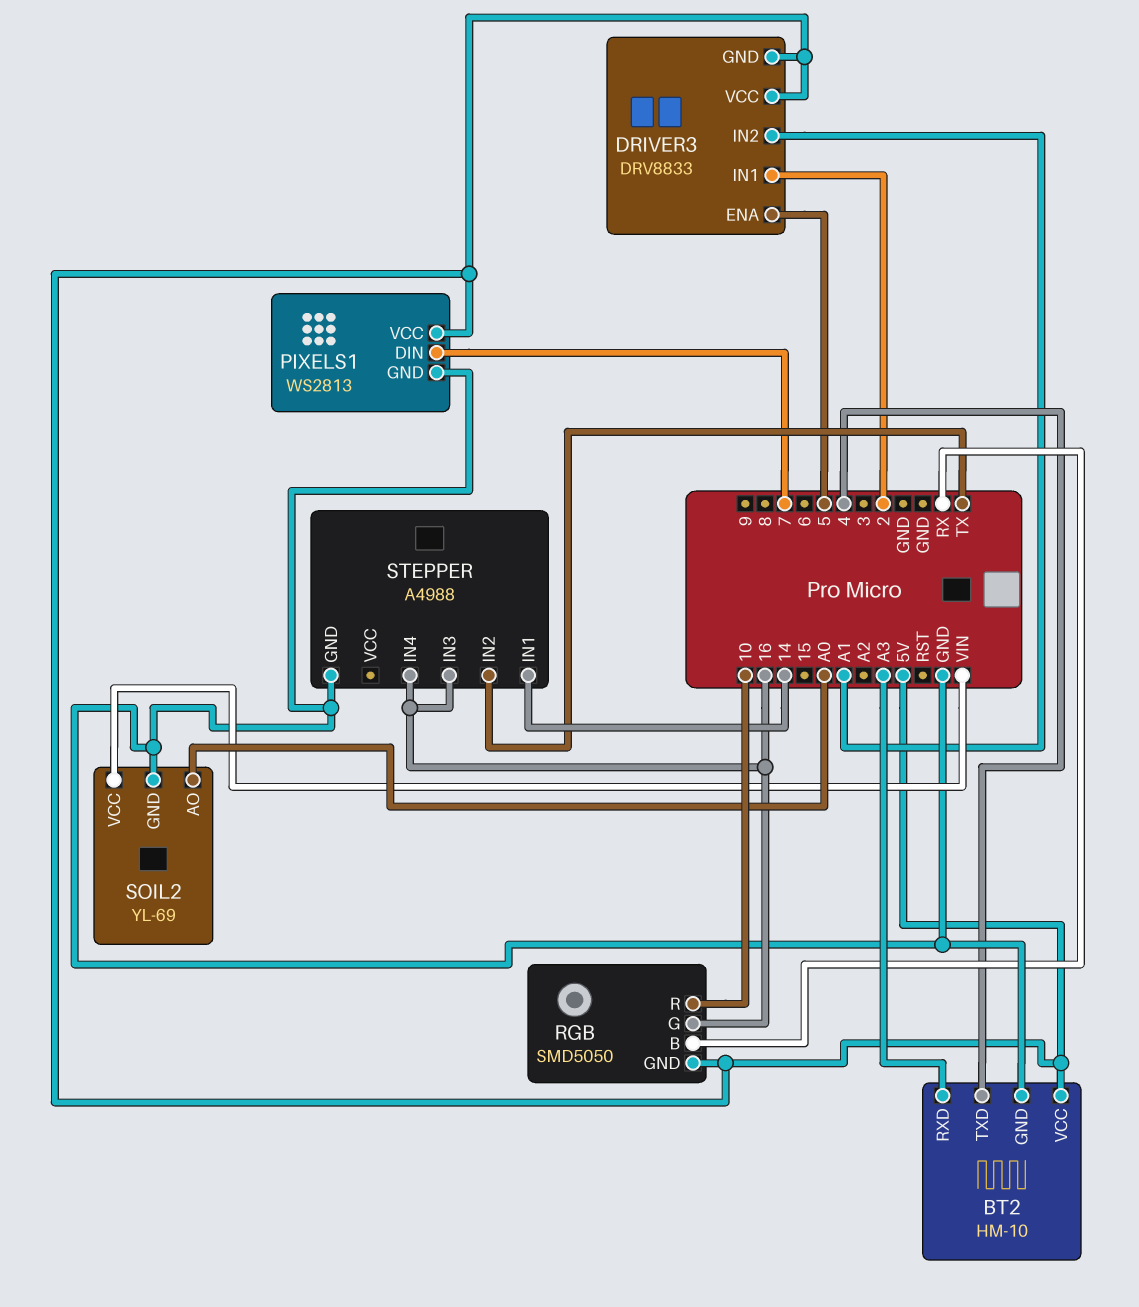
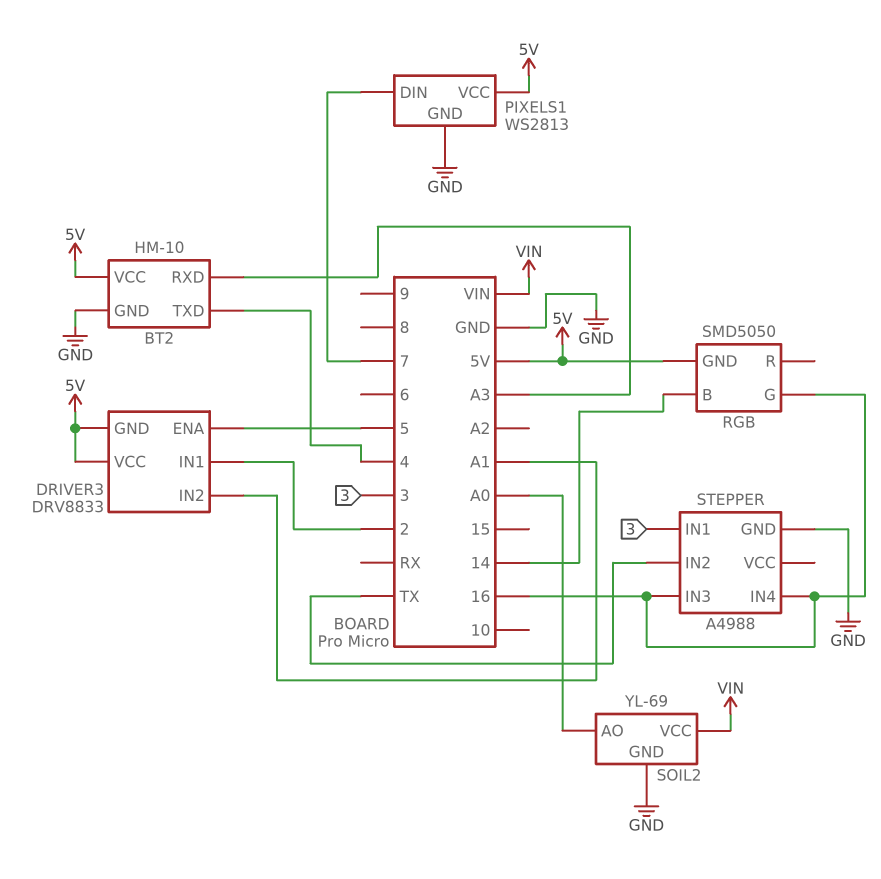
RGB pin B: RX -> 14
RGB pin R: 10 -> none
STEPPER pin IN1: 14 -> 3

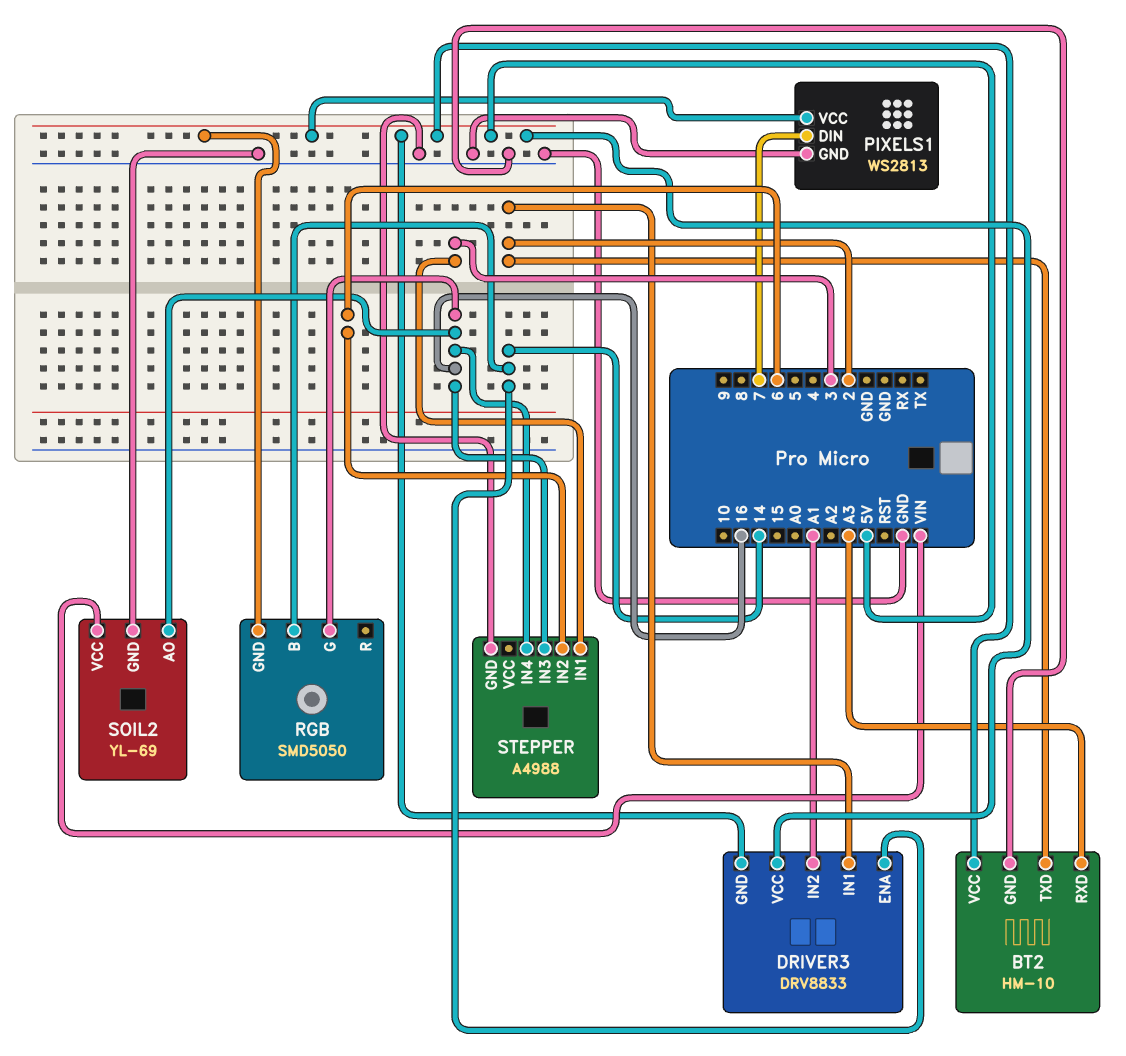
BT2 pin TXD: 4 -> 2
DRIVER3 pin ENA: 5 -> 14
SOIL2 pin AO: A0 -> 16
STEPPER pin IN2: TX -> 6

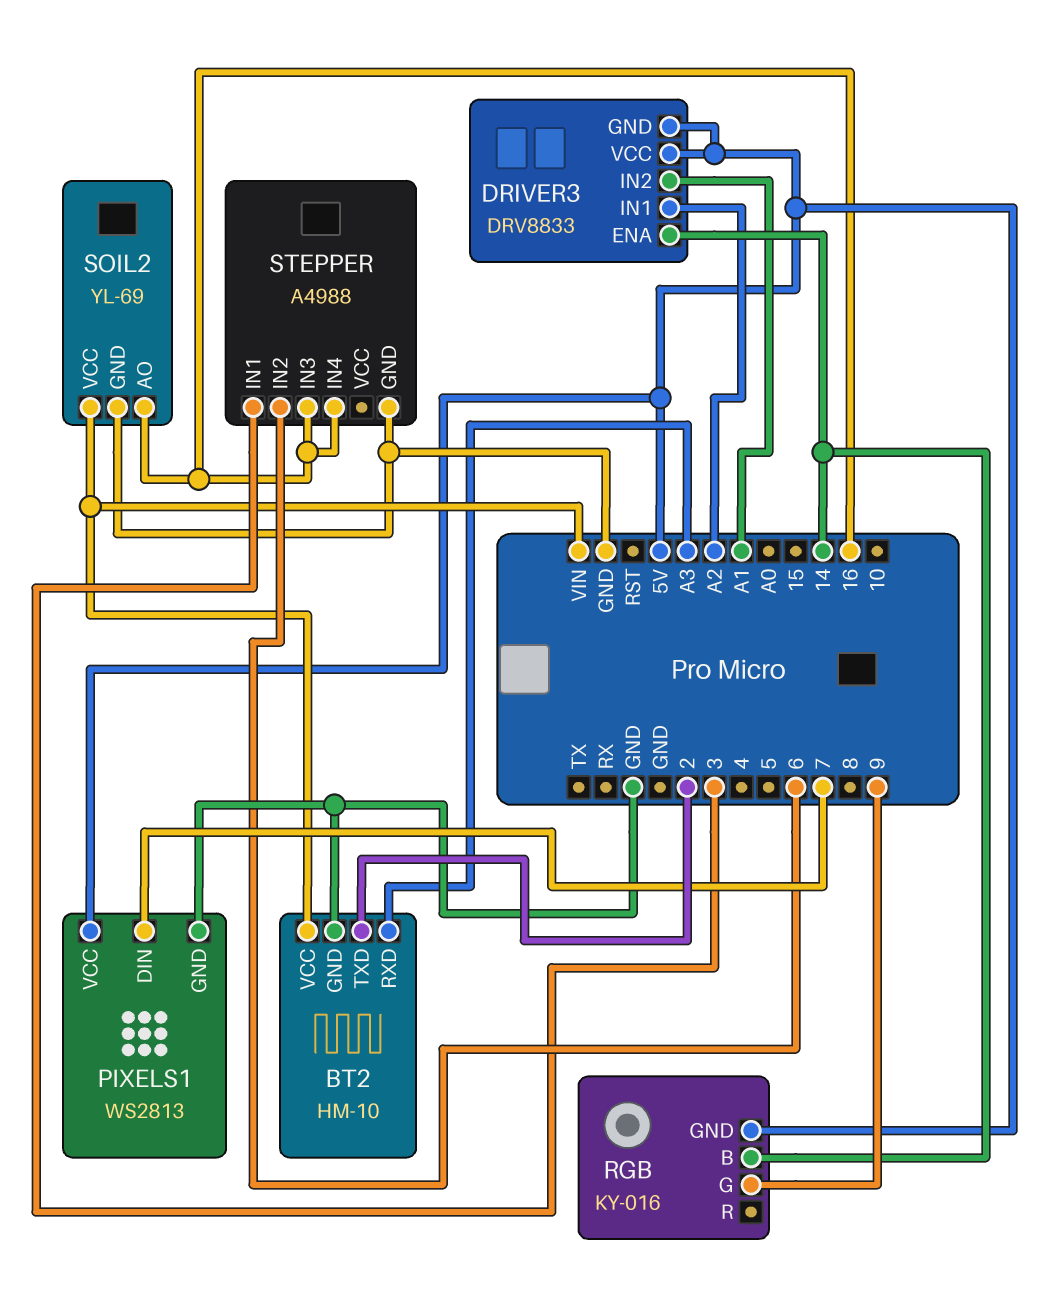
BT2 pin VCC: 5V -> VIN
DRIVER3 pin IN1: 2 -> A2
RGB: SMD5050 -> KY-016
RGB pin G: 16 -> 9

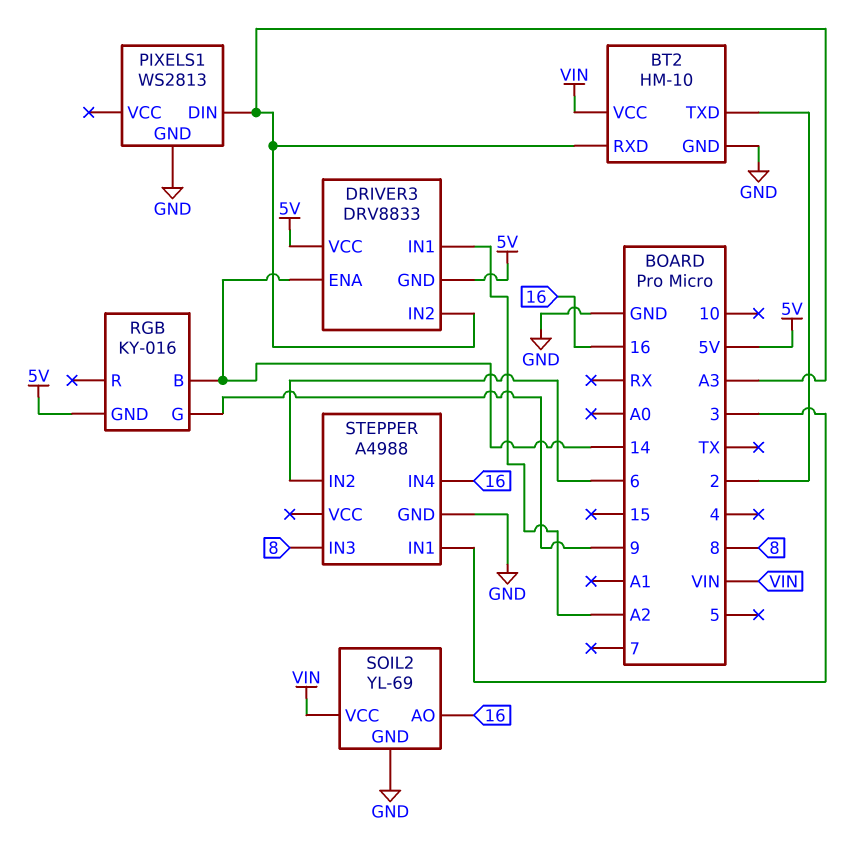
DRIVER3 pin IN2: A1 -> A3
PIXELS1 pin DIN: 7 -> A3
PIXELS1 pin VCC: 5V -> none
STEPPER pin IN3: 16 -> 8

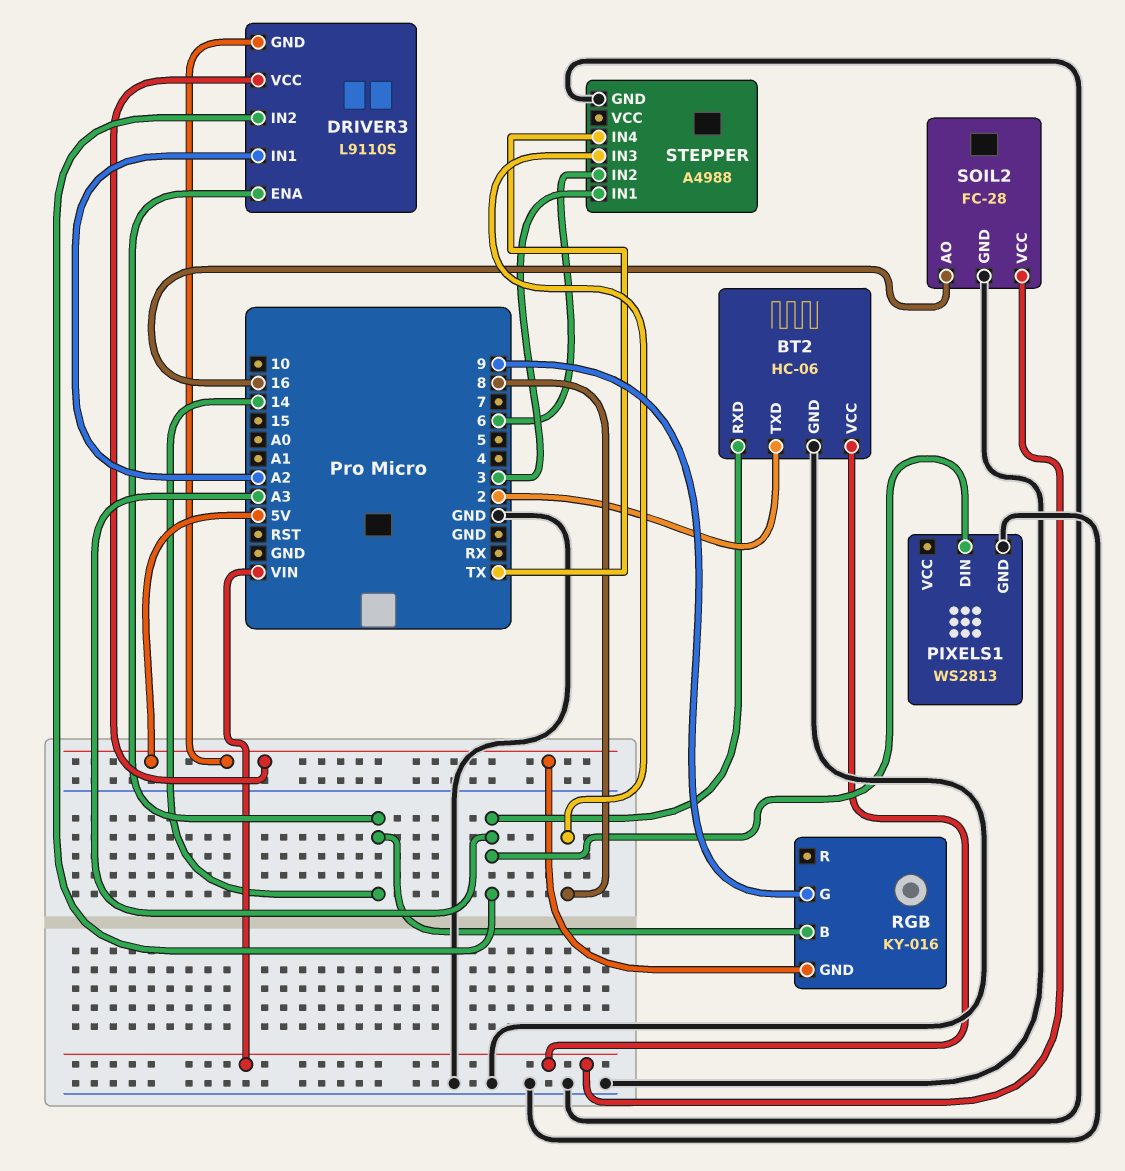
BT2: HM-10 -> HC-06
DRIVER3: DRV8833 -> L9110S
SOIL2: YL-69 -> FC-28
STEPPER pin IN4: 16 -> TX

